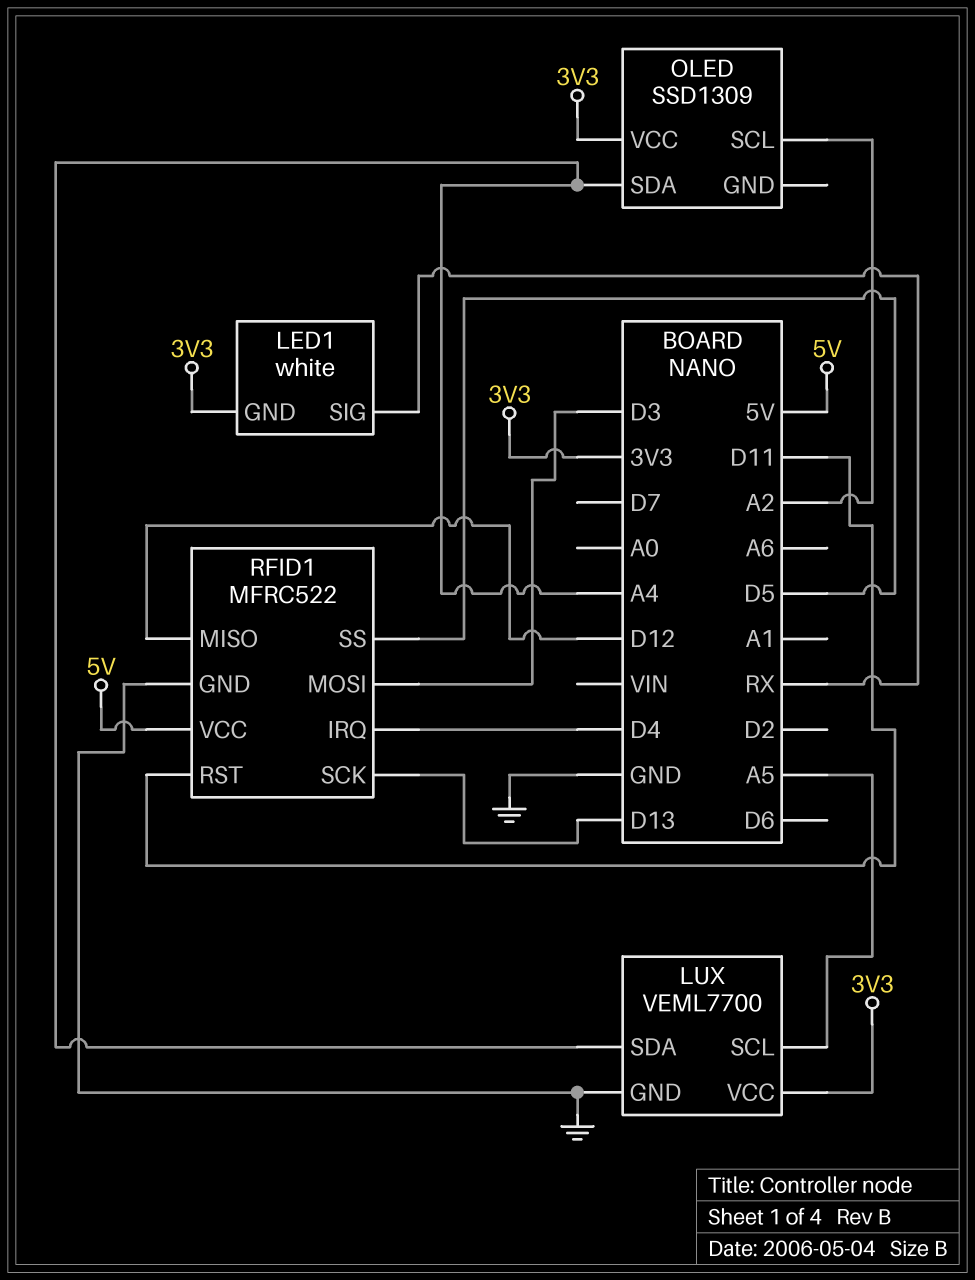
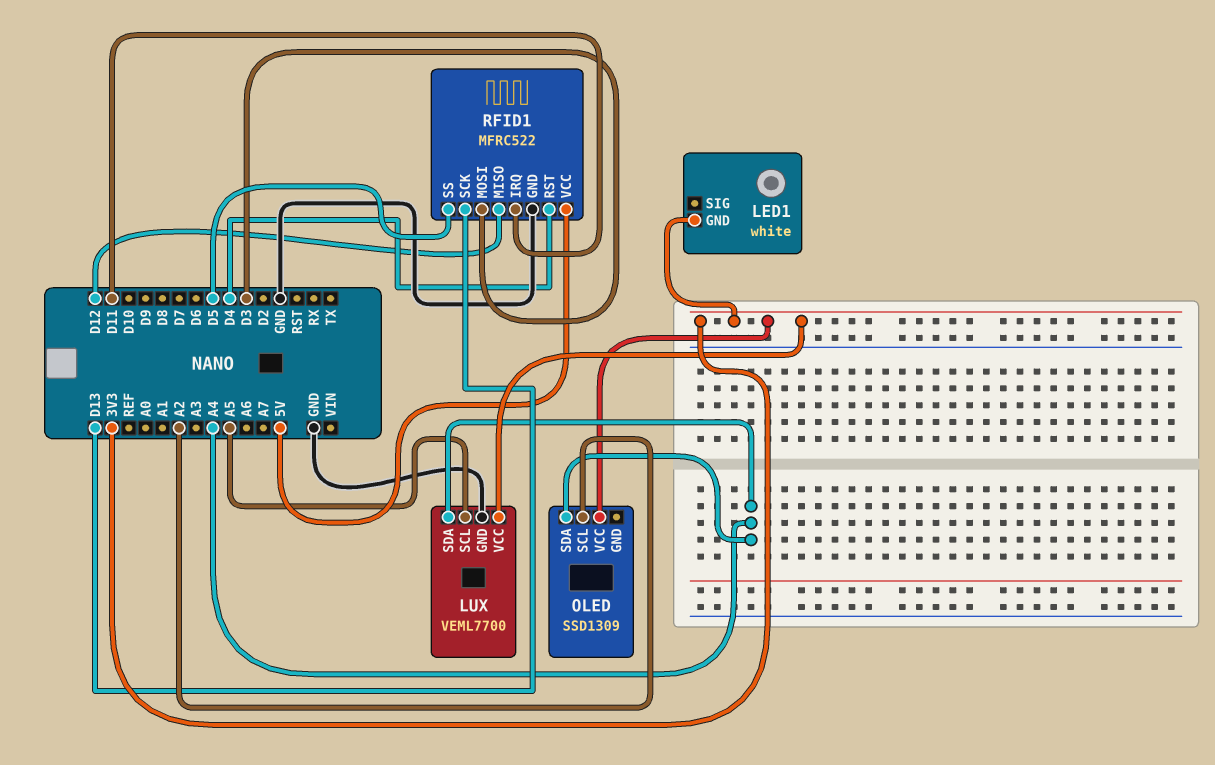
LED1 pin SIG: RX -> none
RFID1 pin IRQ: D4 -> D11
RFID1 pin RST: D11 -> D4

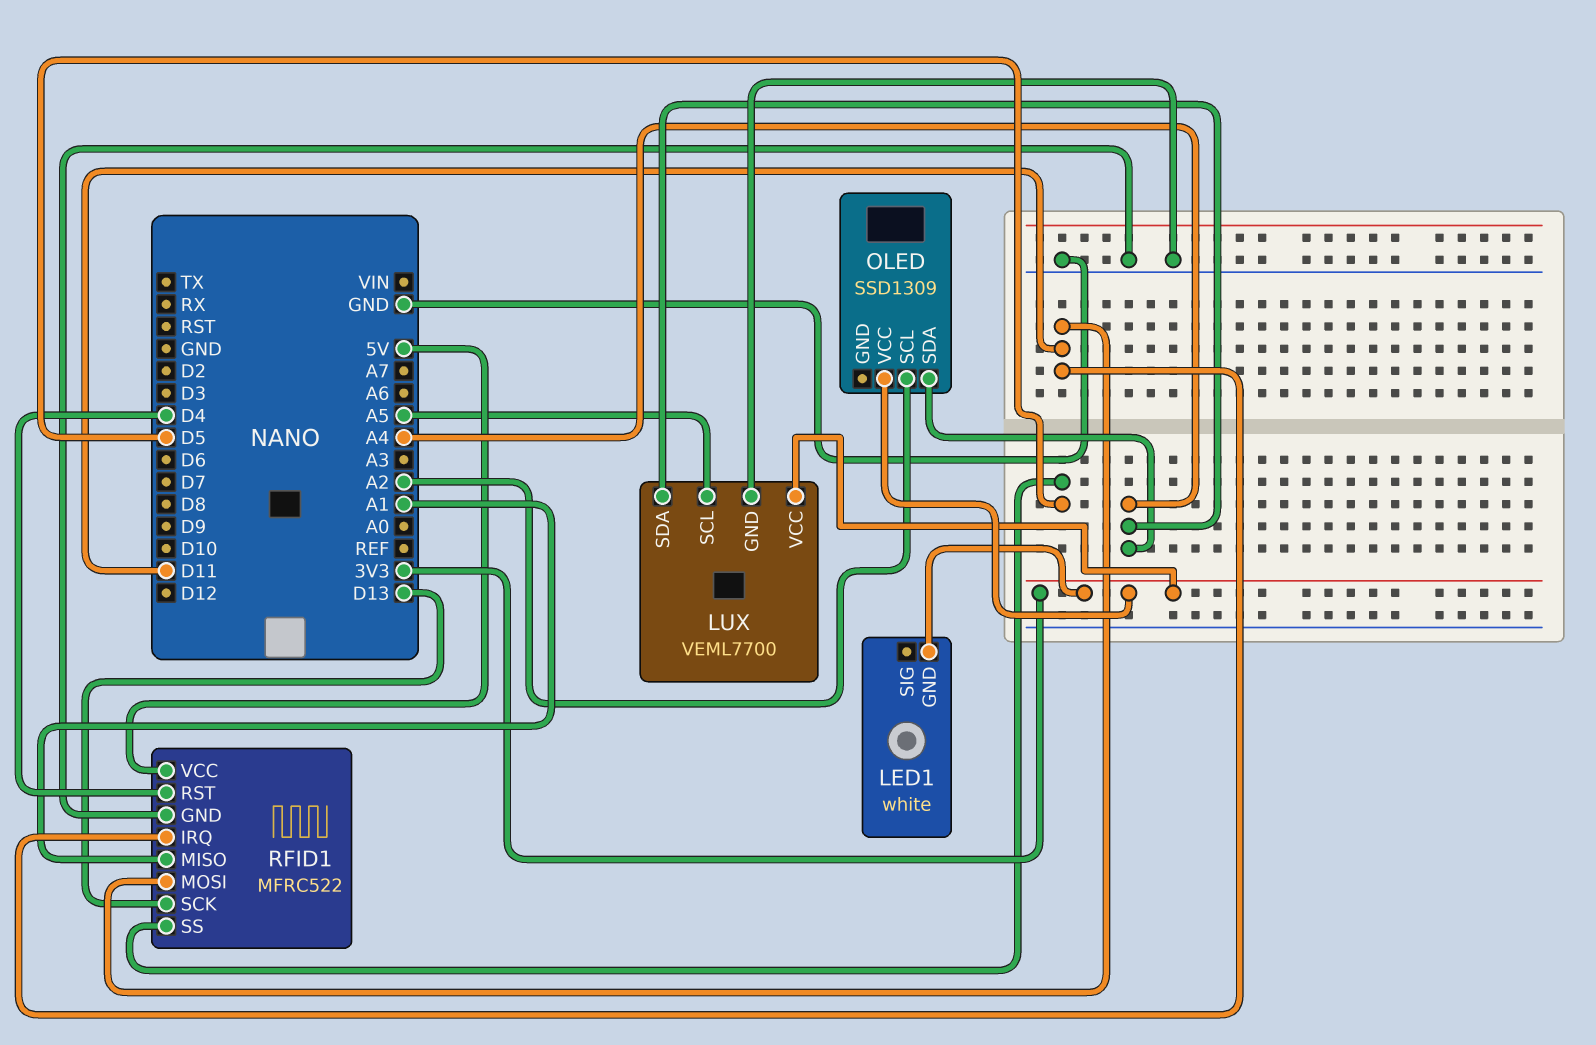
RFID1 pin MISO: D12 -> A1
RFID1 pin MOSI: D3 -> D11

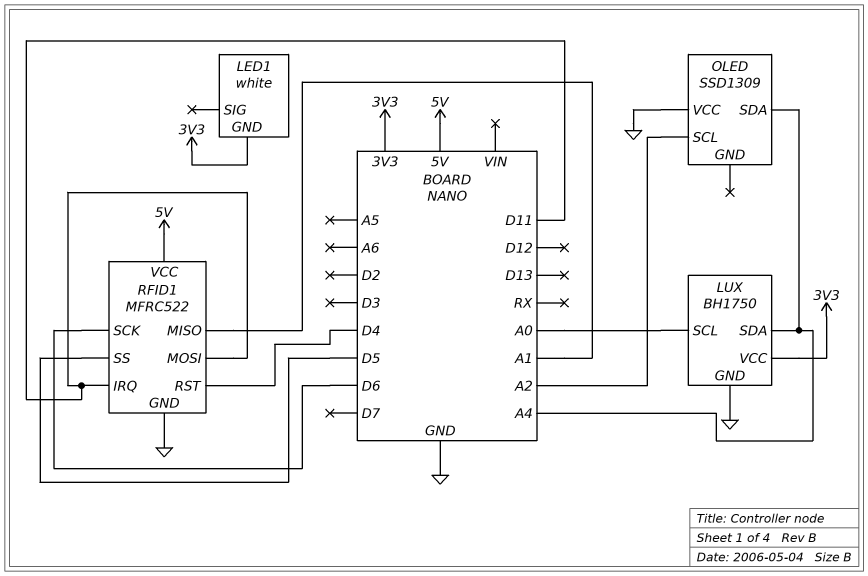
LUX: VEML7700 -> BH1750
LUX pin SCL: A5 -> A0
OLED pin VCC: 3V3 -> GND
RFID1 pin SCK: D13 -> D6

